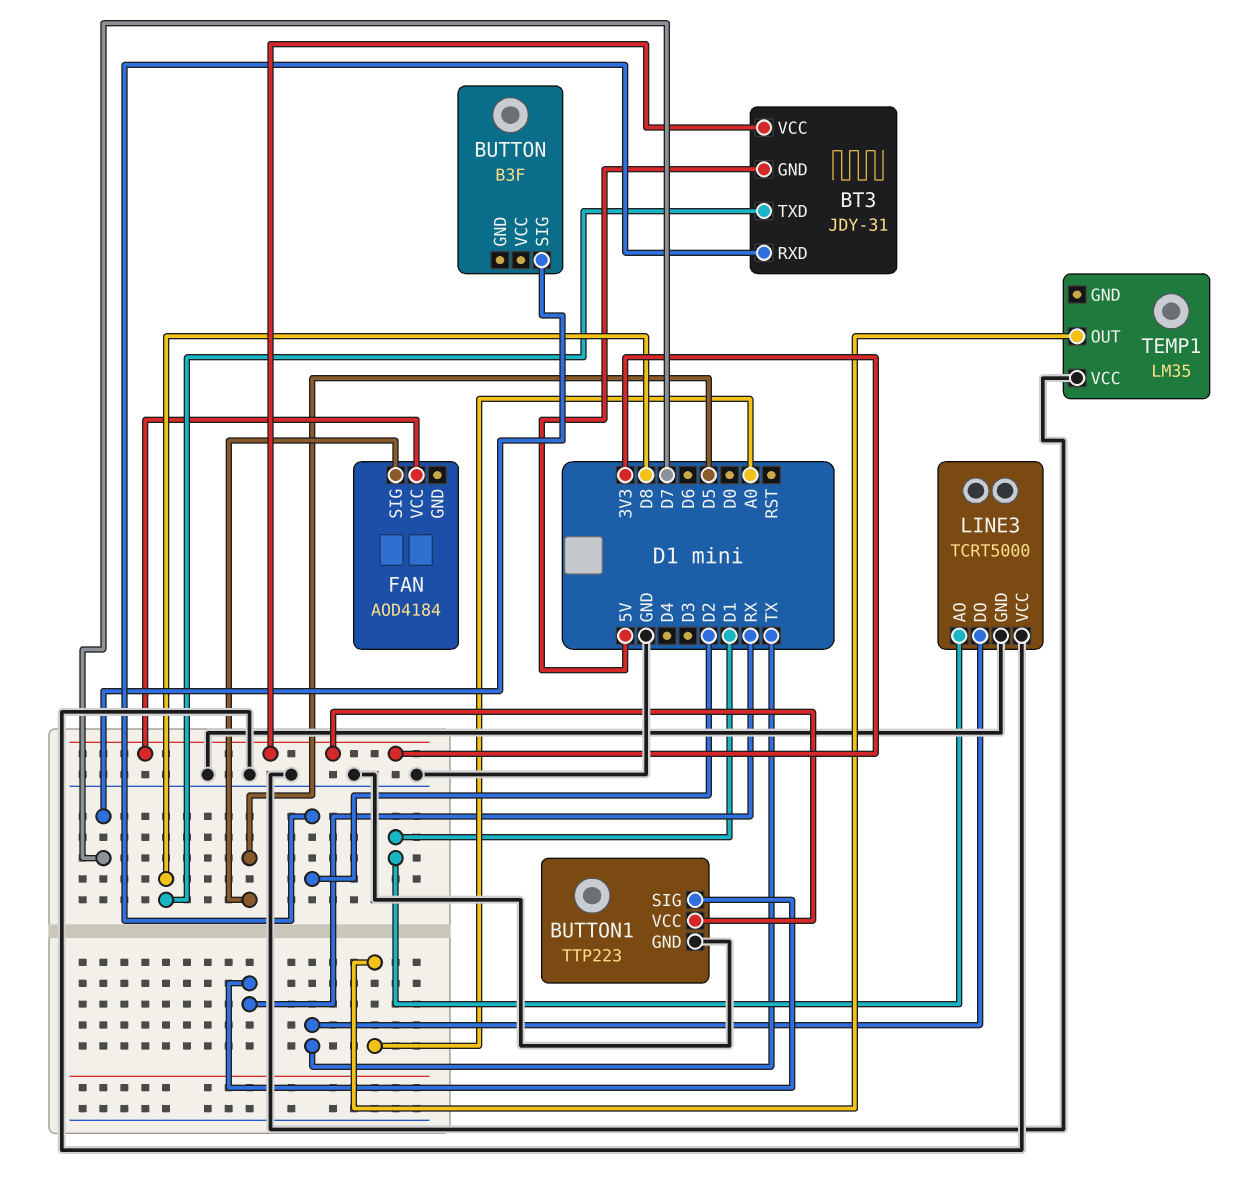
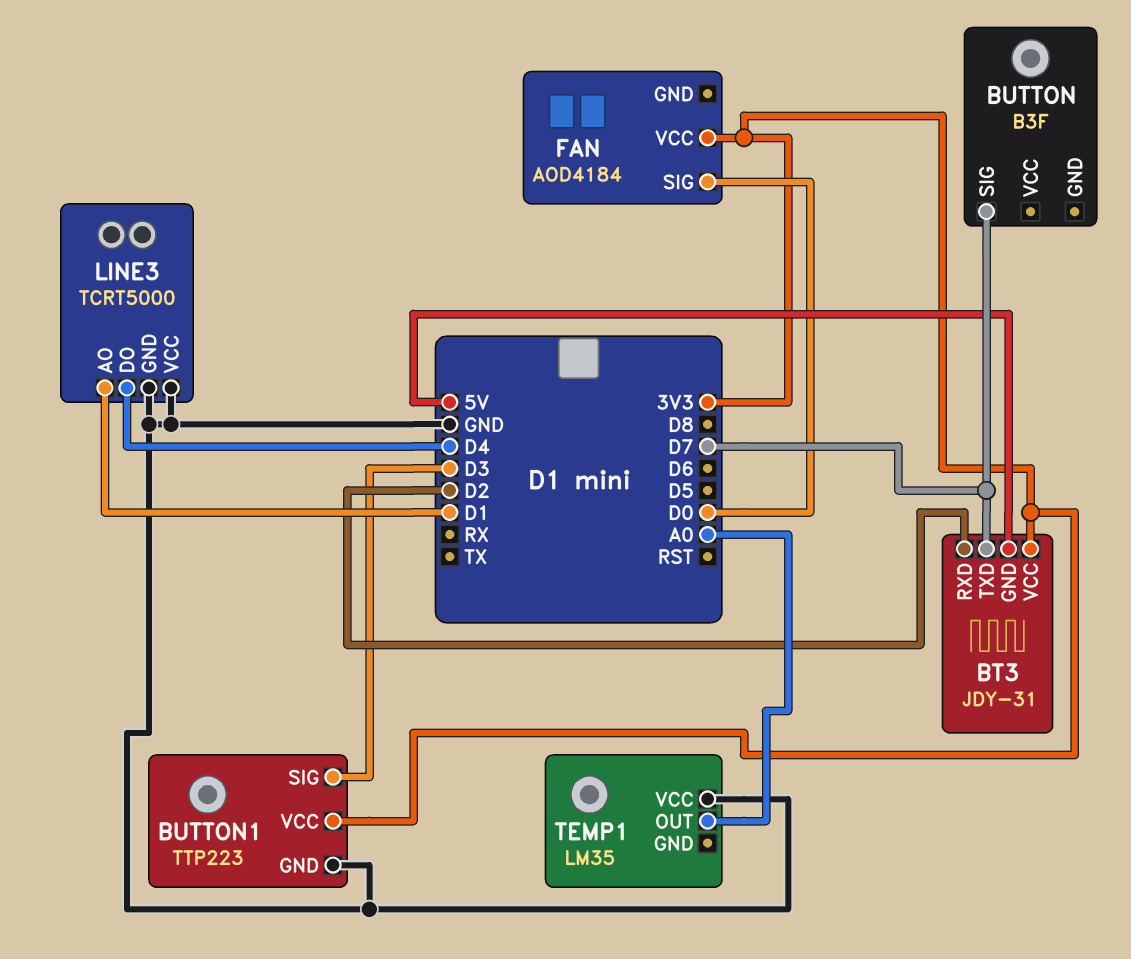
BT3 pin TXD: D8 -> D7
BUTTON1 pin SIG: RX -> D3
FAN pin SIG: D5 -> D0
LINE3 pin DO: TX -> D4

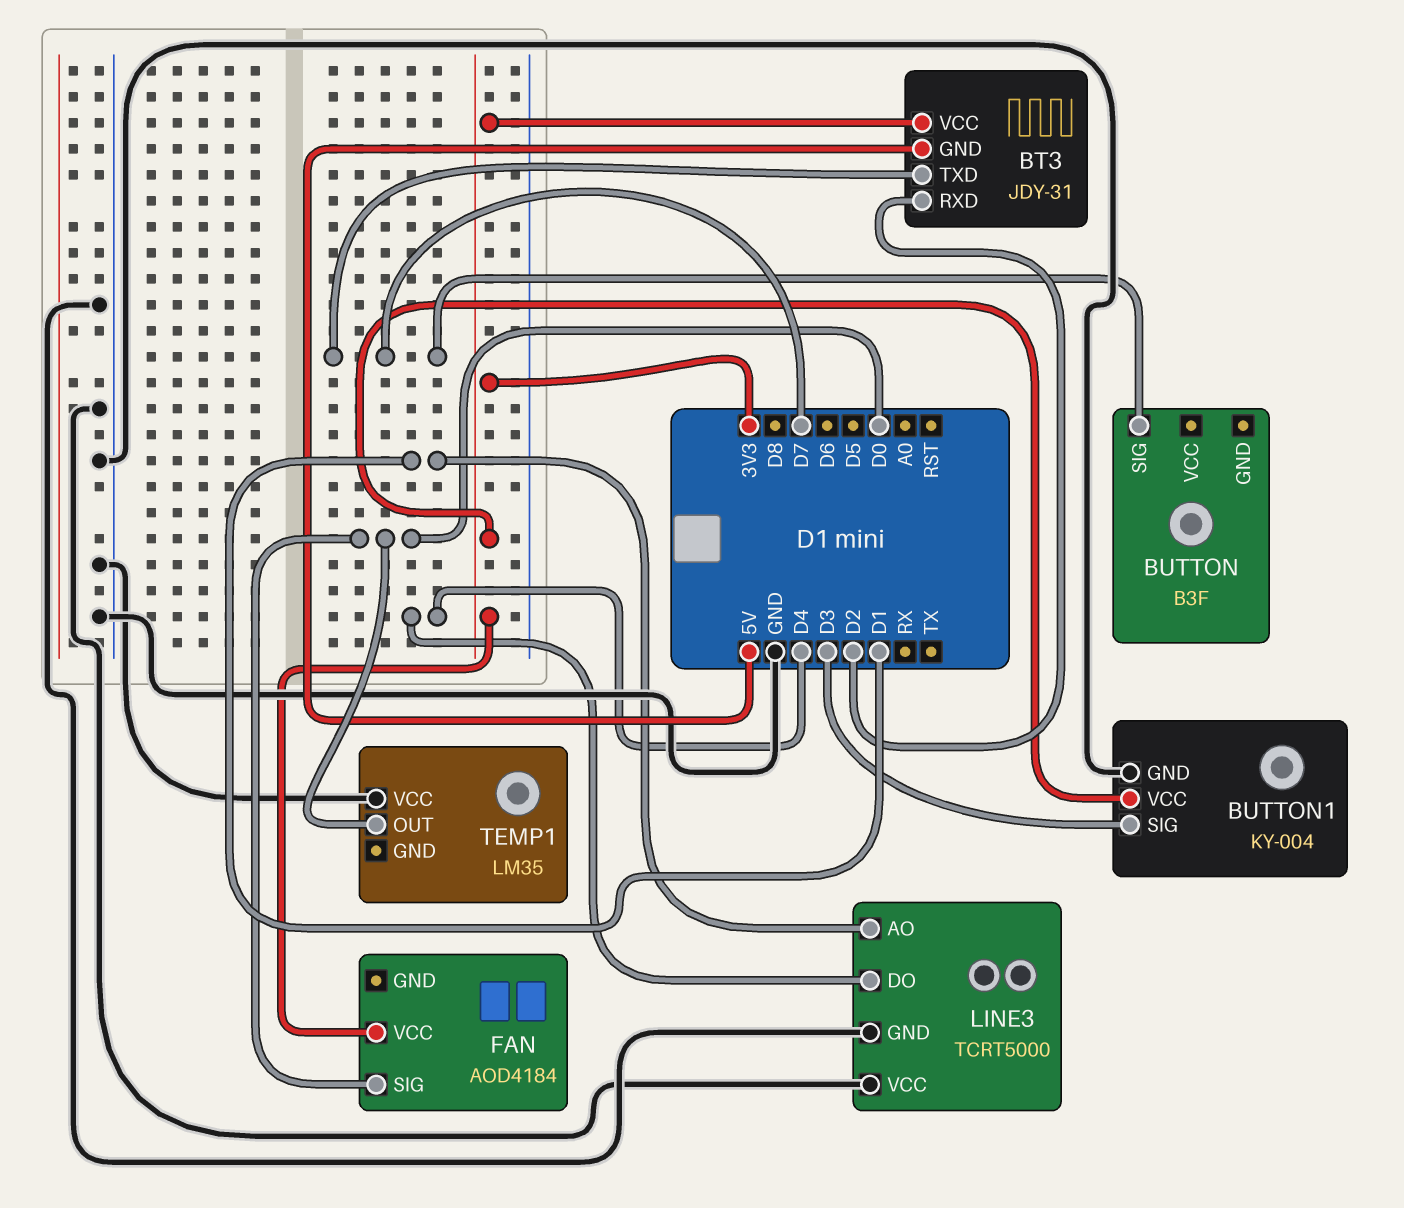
BUTTON1: TTP223 -> KY-004
TEMP1 pin OUT: A0 -> D0

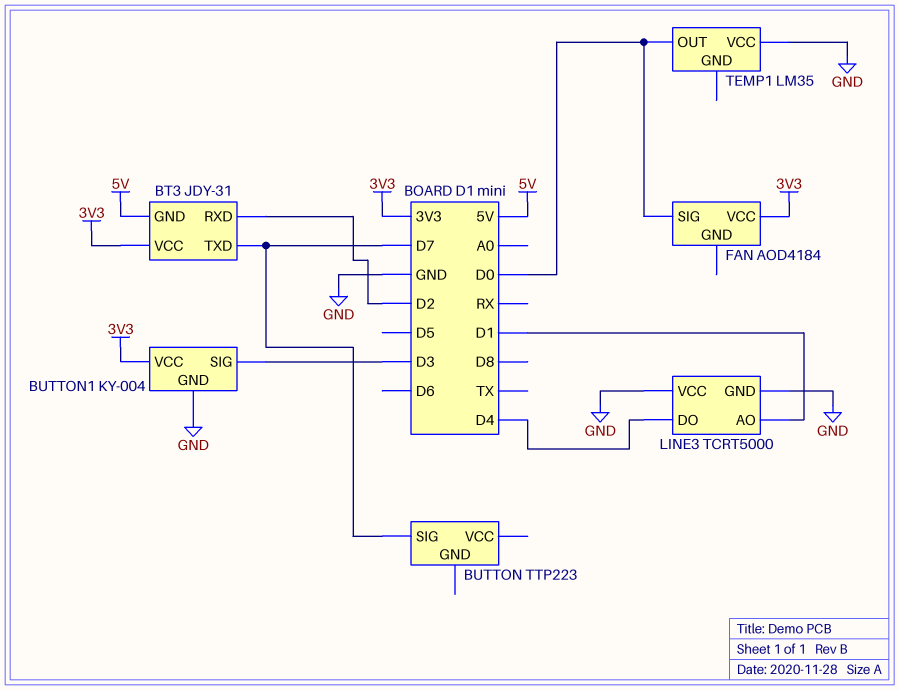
BUTTON: B3F -> TTP223

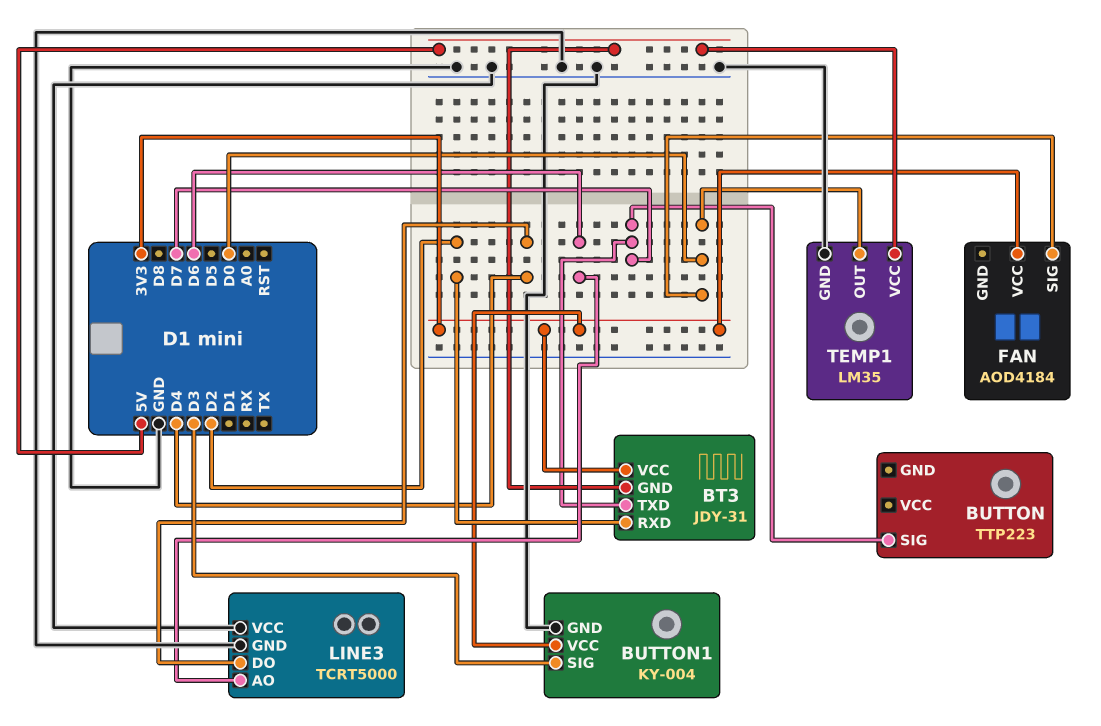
LINE3 pin AO: D1 -> D6
TEMP1 pin GND: none -> GND
TEMP1 pin VCC: GND -> 5V

